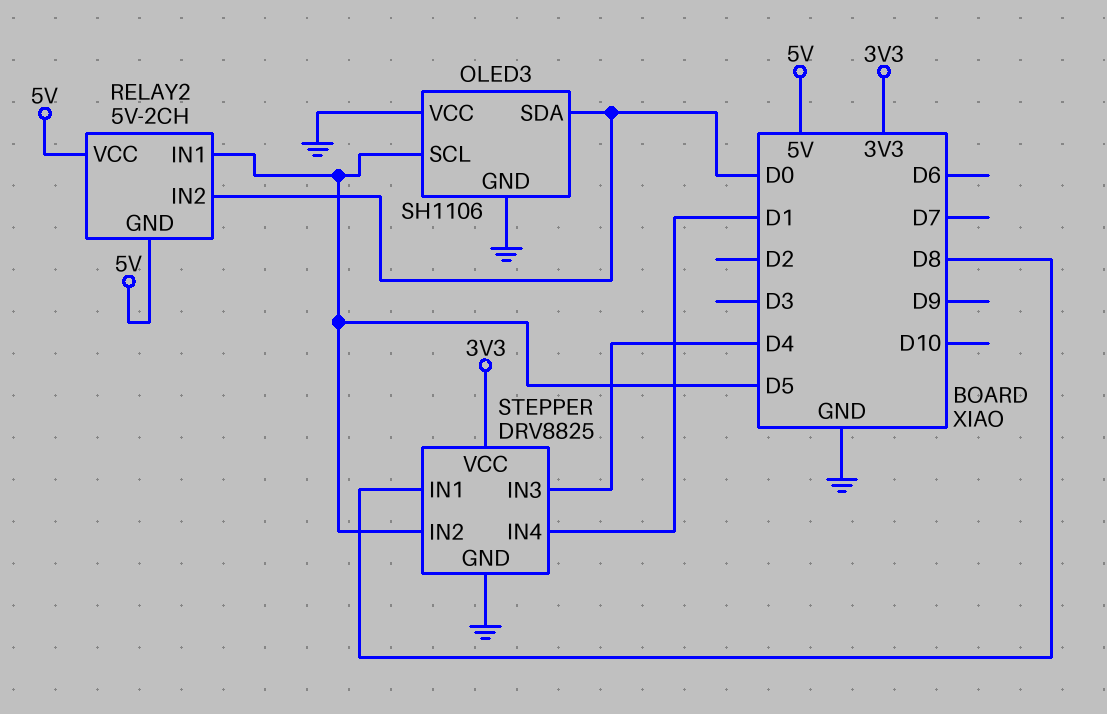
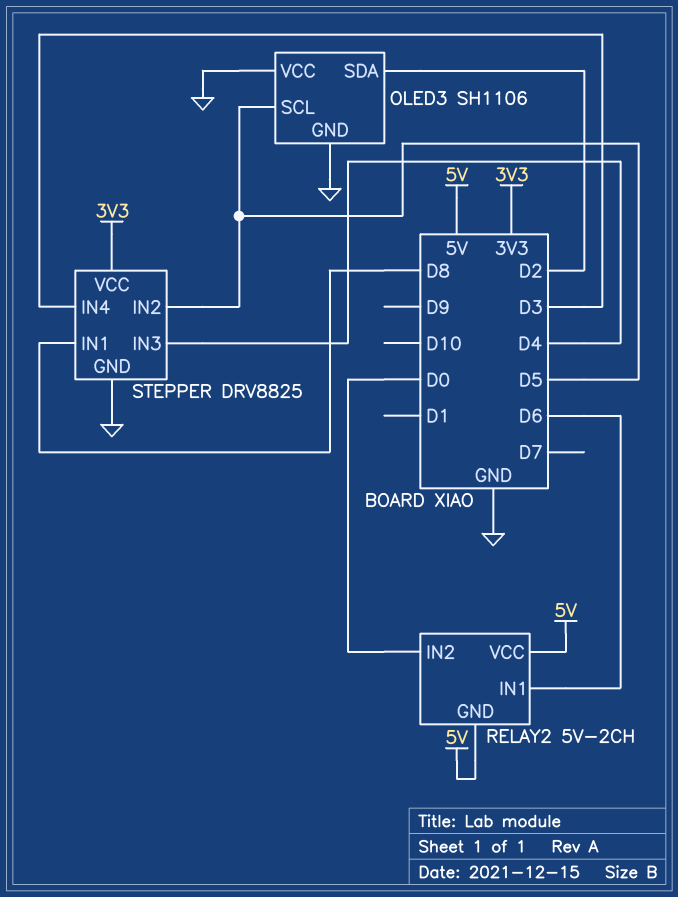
OLED3 pin SDA: D0 -> D2
RELAY2 pin IN1: D5 -> D6
STEPPER pin IN4: D1 -> D3

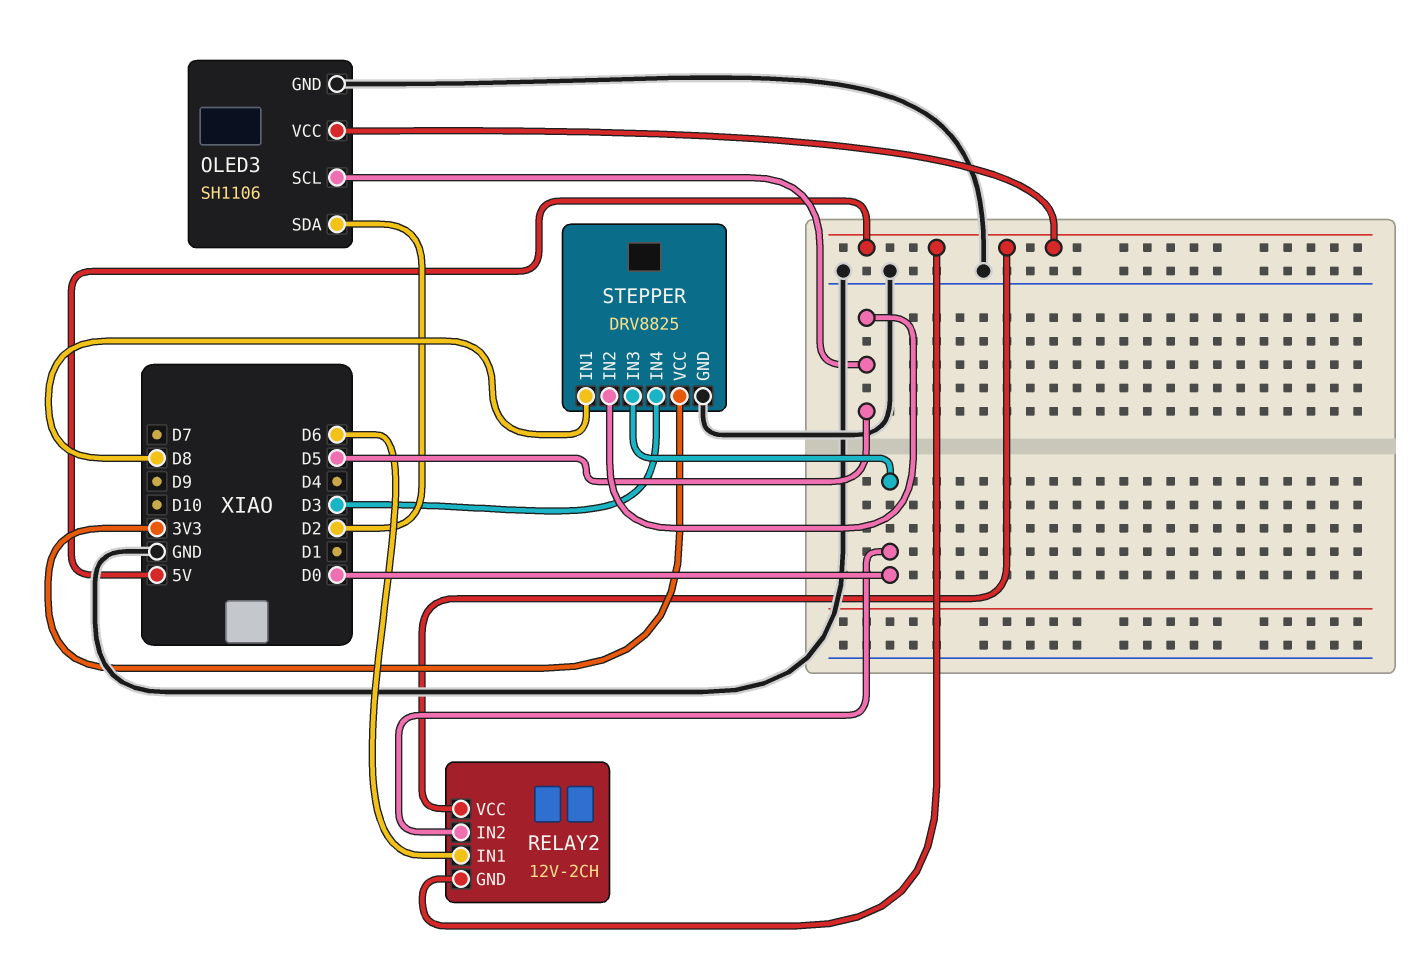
OLED3 pin VCC: GND -> 5V
RELAY2: 5V-2CH -> 12V-2CH
STEPPER pin IN3: D4 -> D0

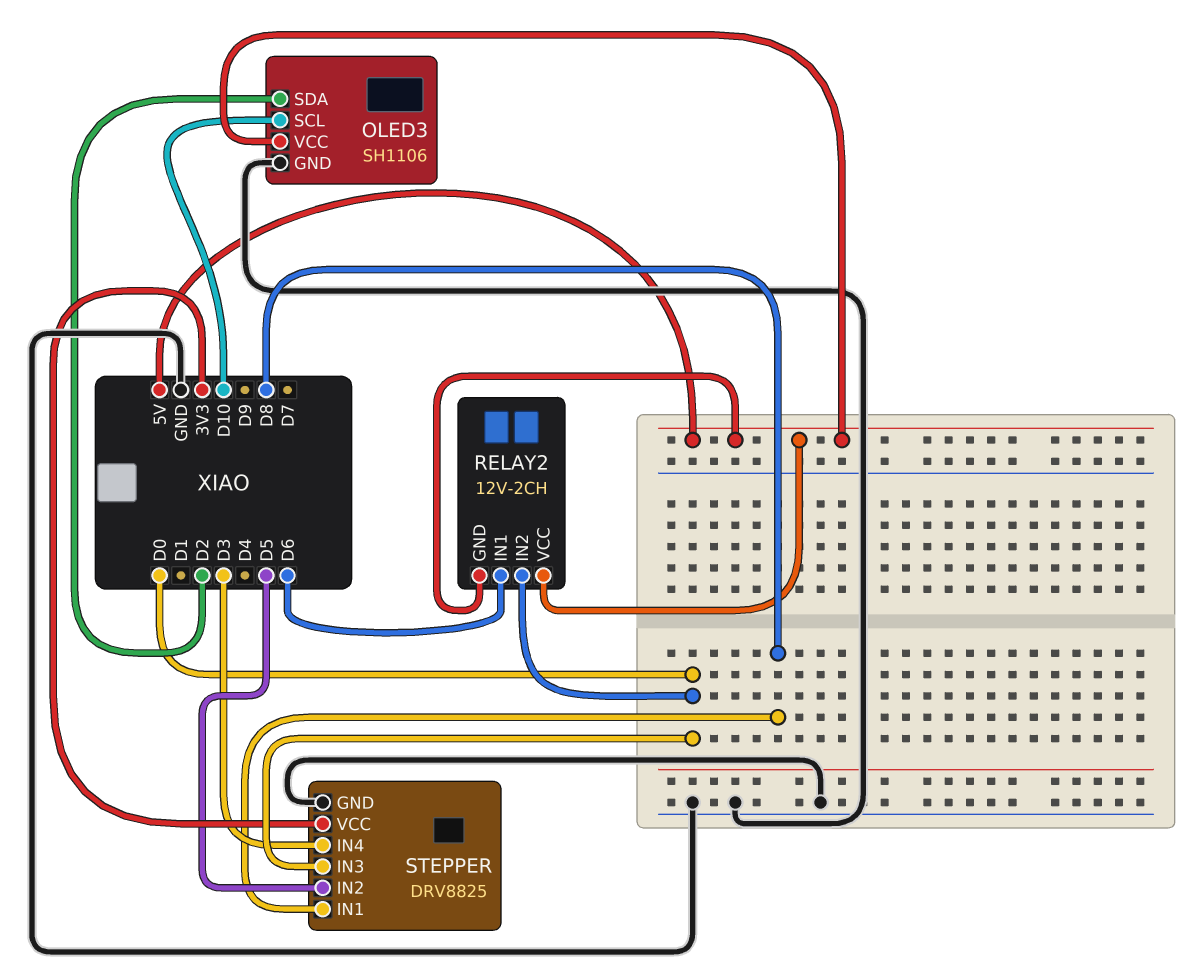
OLED3 pin SCL: D5 -> D10

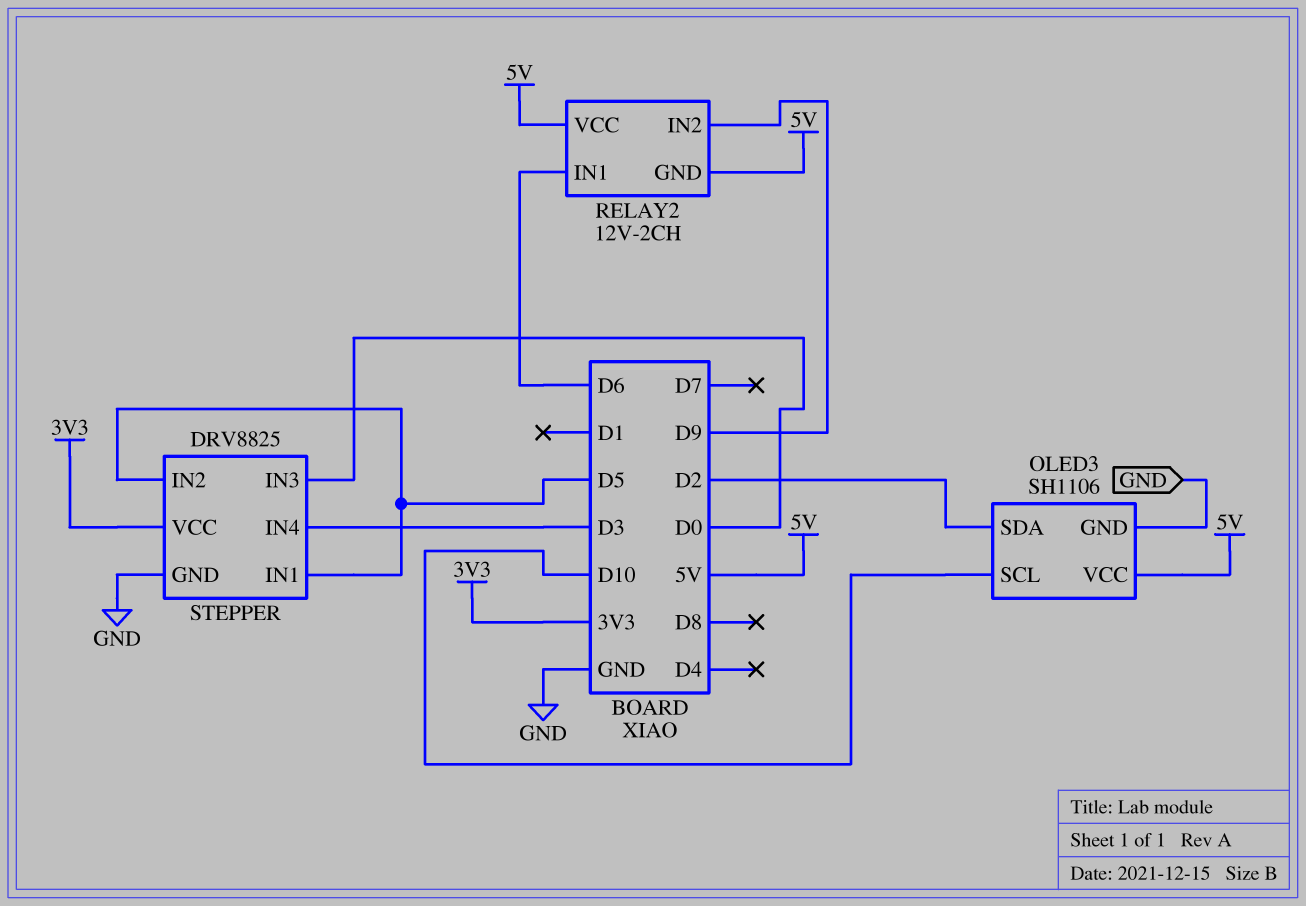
RELAY2 pin IN2: D0 -> D9
STEPPER pin IN1: D8 -> D5

